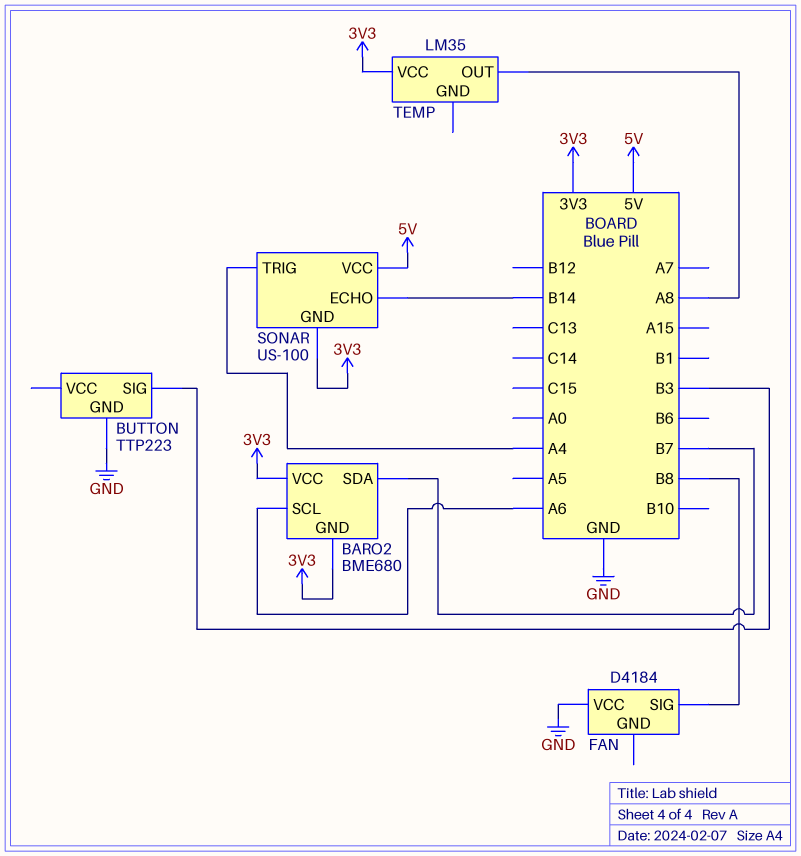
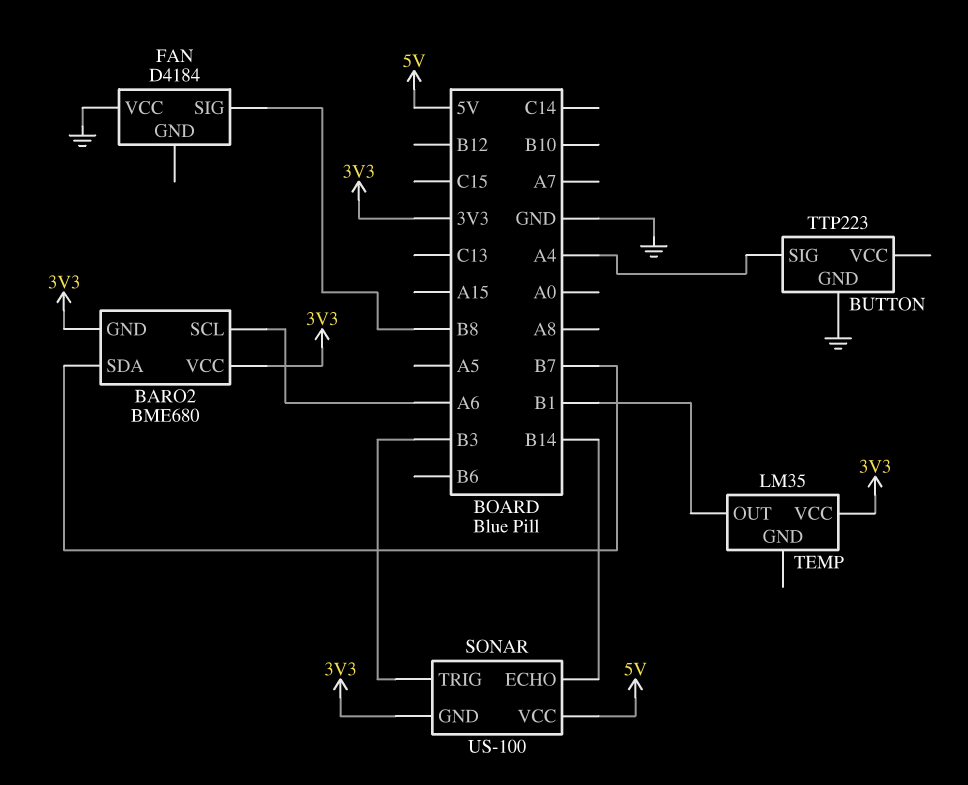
BUTTON pin SIG: B3 -> A4
SONAR pin TRIG: A4 -> B3
TEMP pin OUT: A8 -> B1

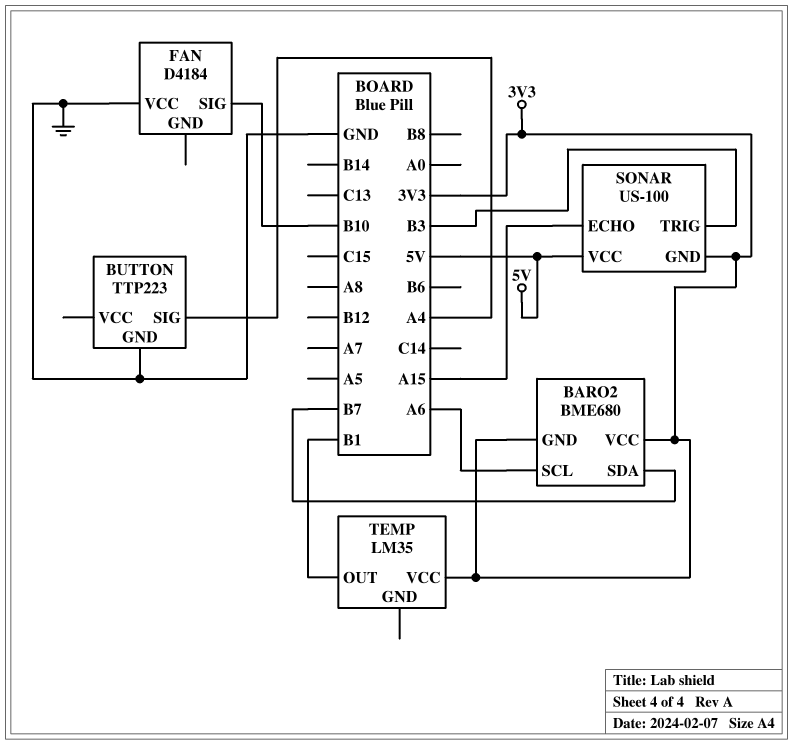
FAN pin SIG: B8 -> B10
SONAR pin ECHO: B14 -> A15

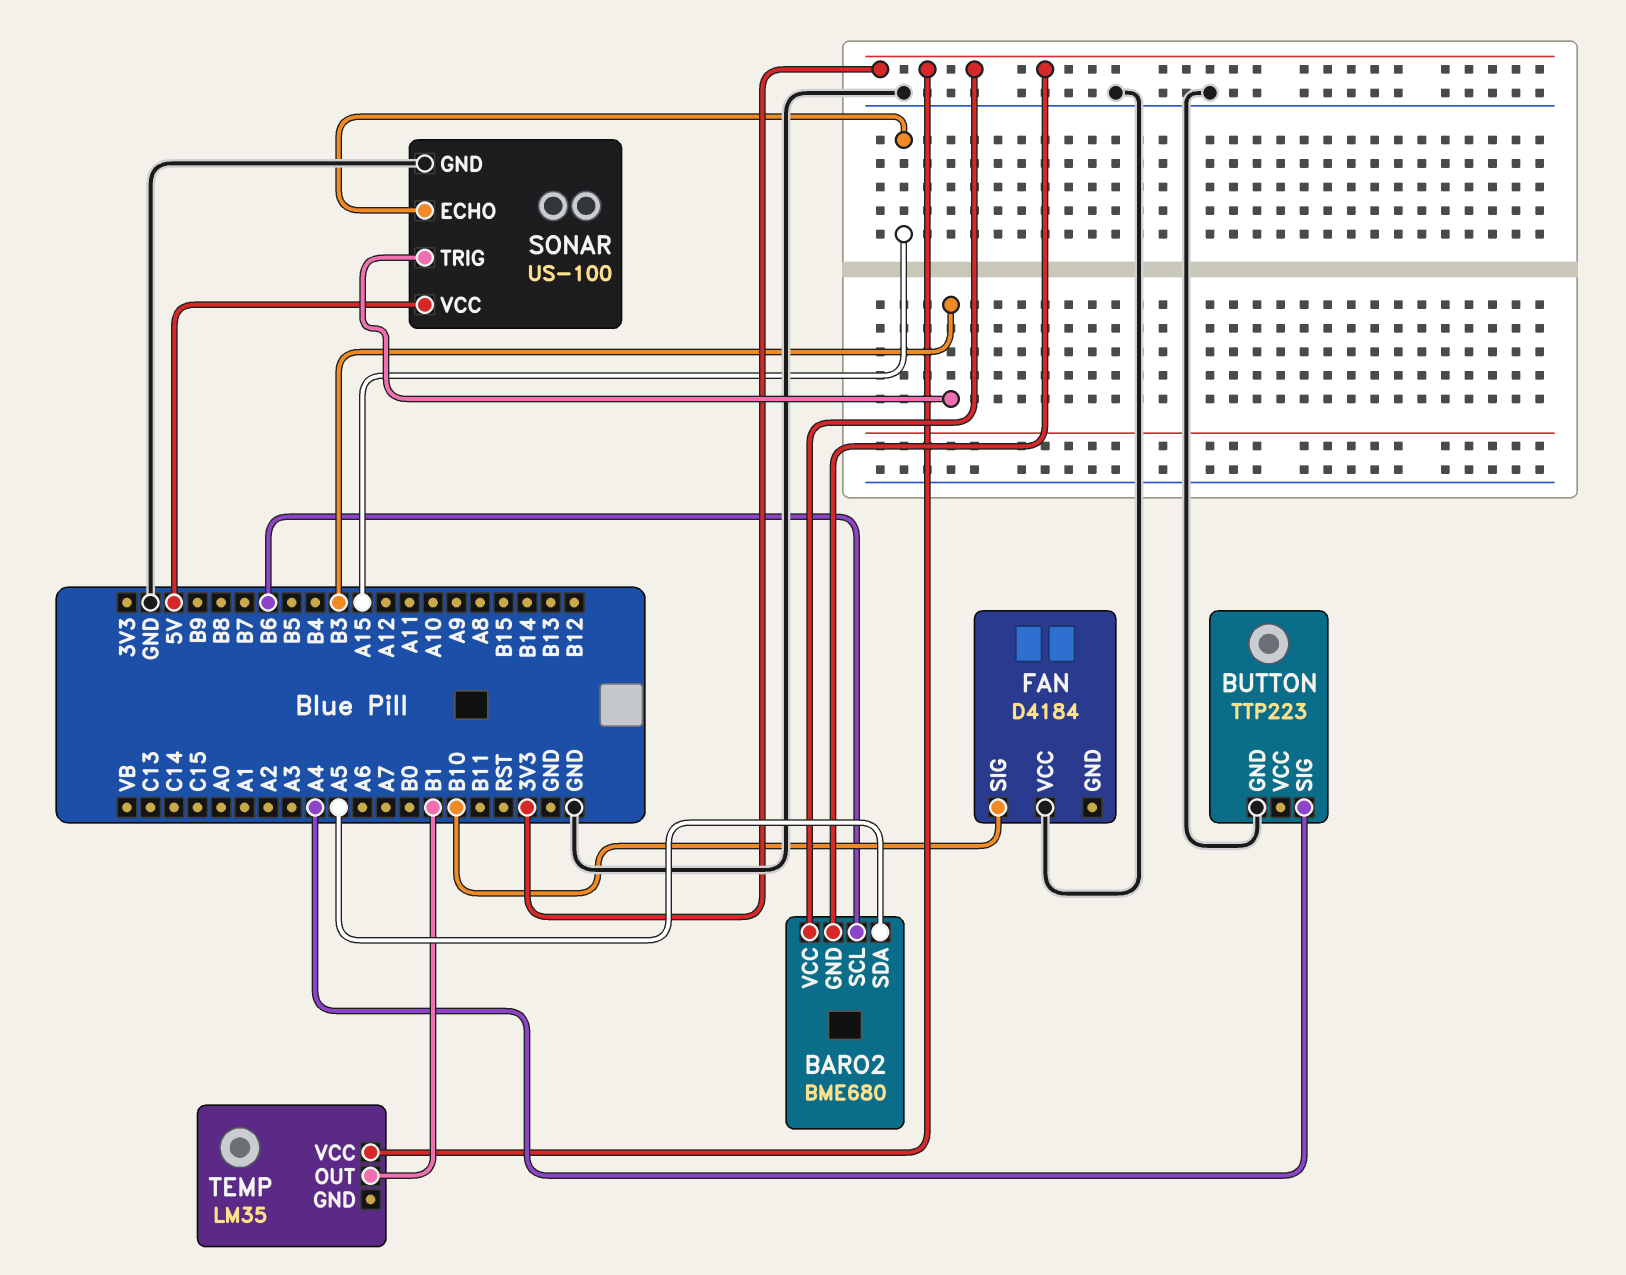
BARO2 pin SCL: A6 -> B6
BARO2 pin SDA: B7 -> A5
SONAR pin GND: 3V3 -> GND

